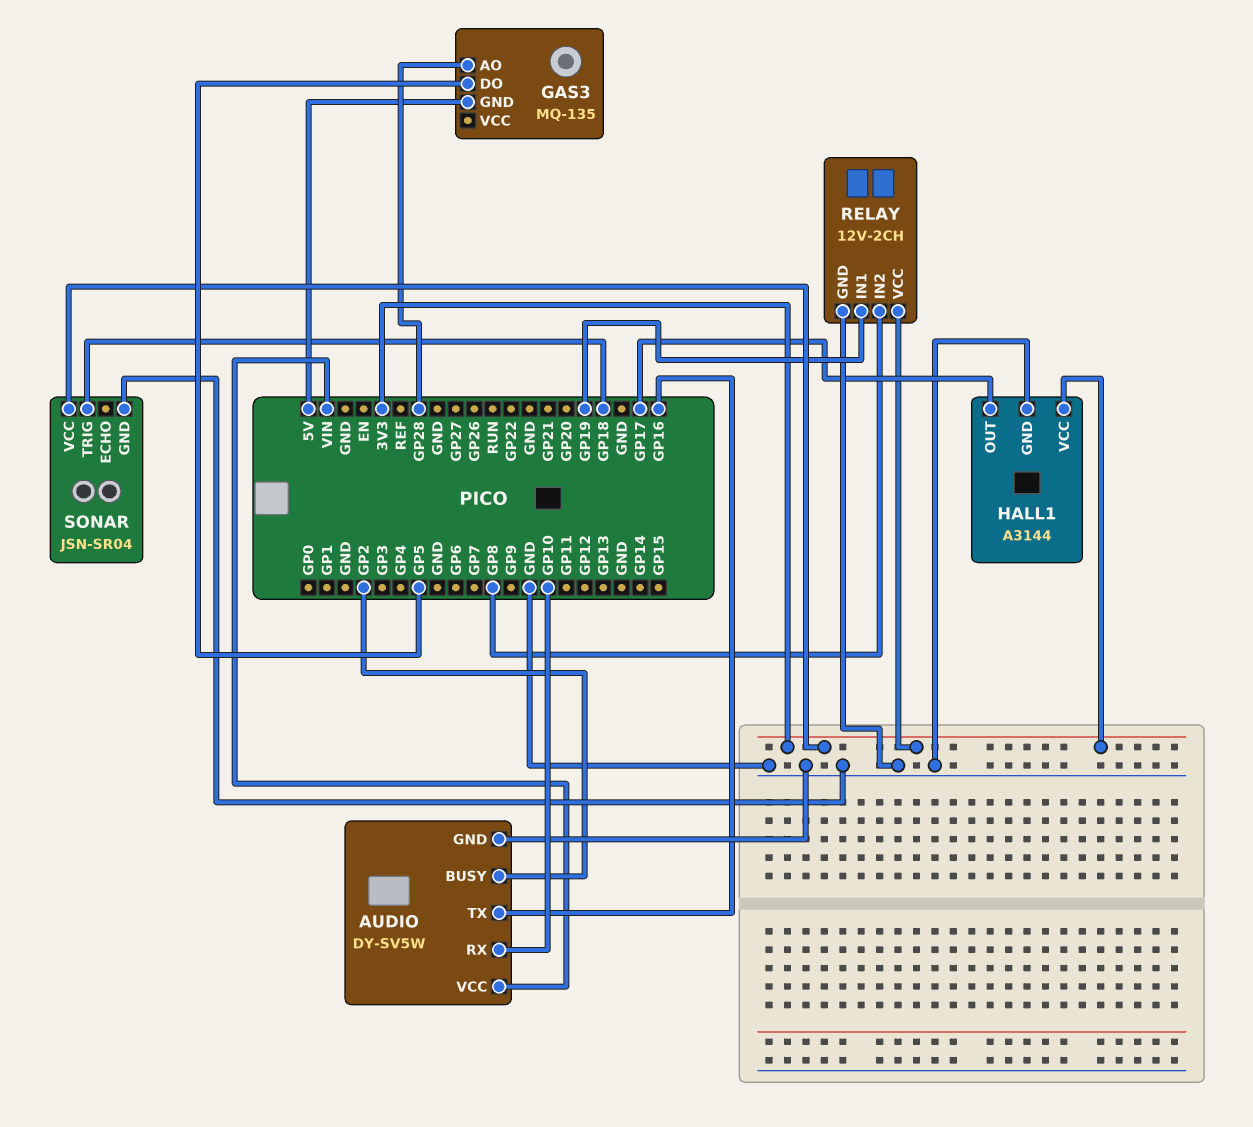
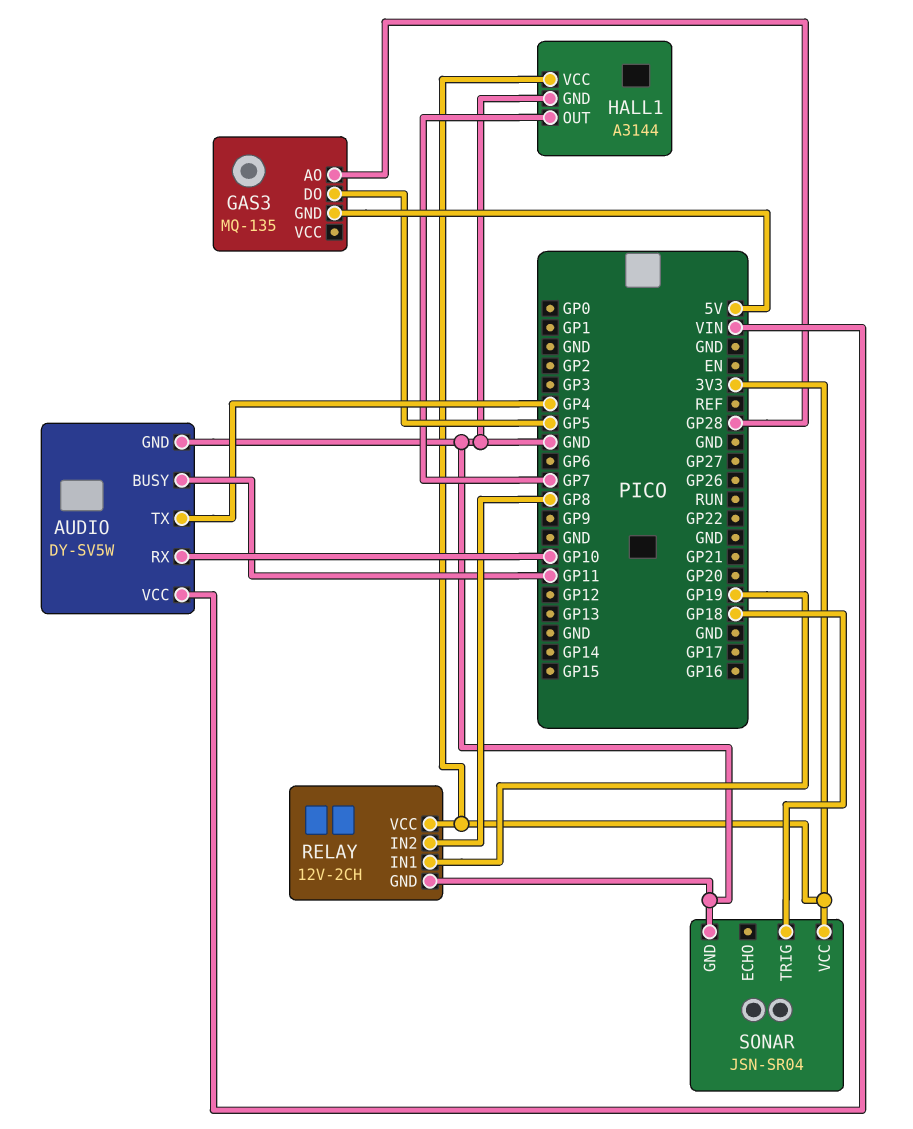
AUDIO pin BUSY: GP2 -> GP11
AUDIO pin TX: GP16 -> GP4
HALL1 pin OUT: GP17 -> GP7

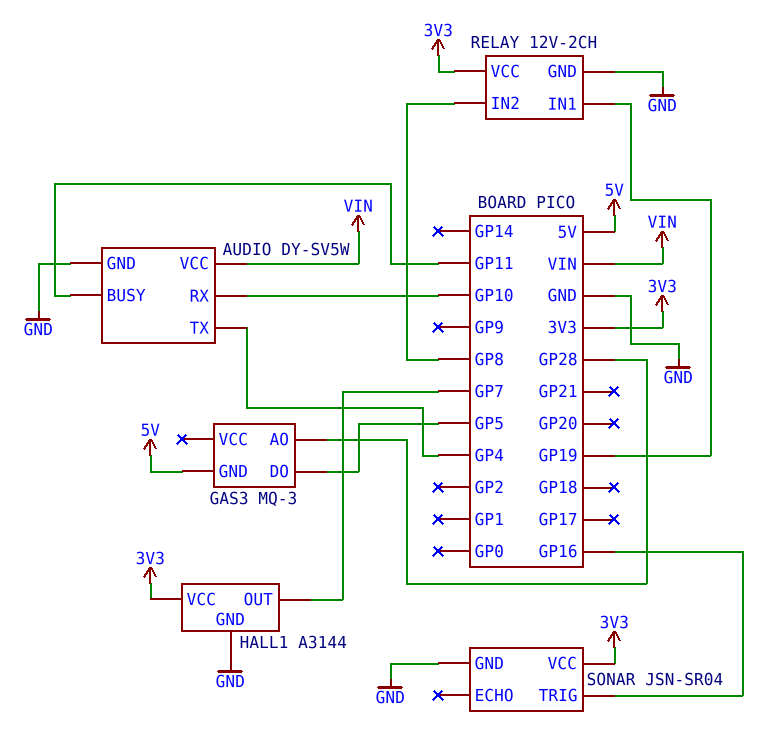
GAS3: MQ-135 -> MQ-3
SONAR pin TRIG: GP18 -> GP16

